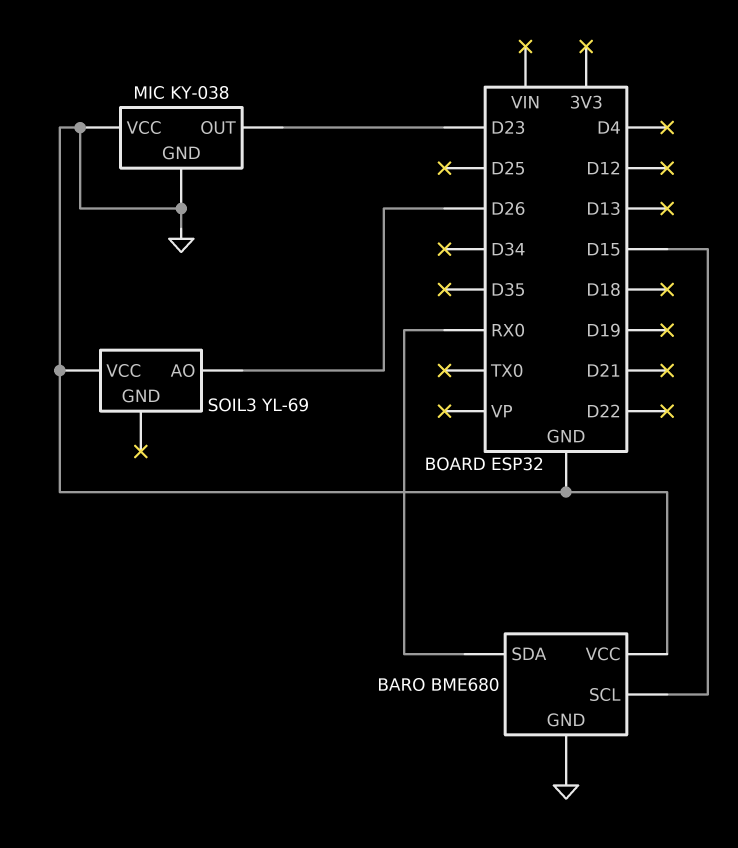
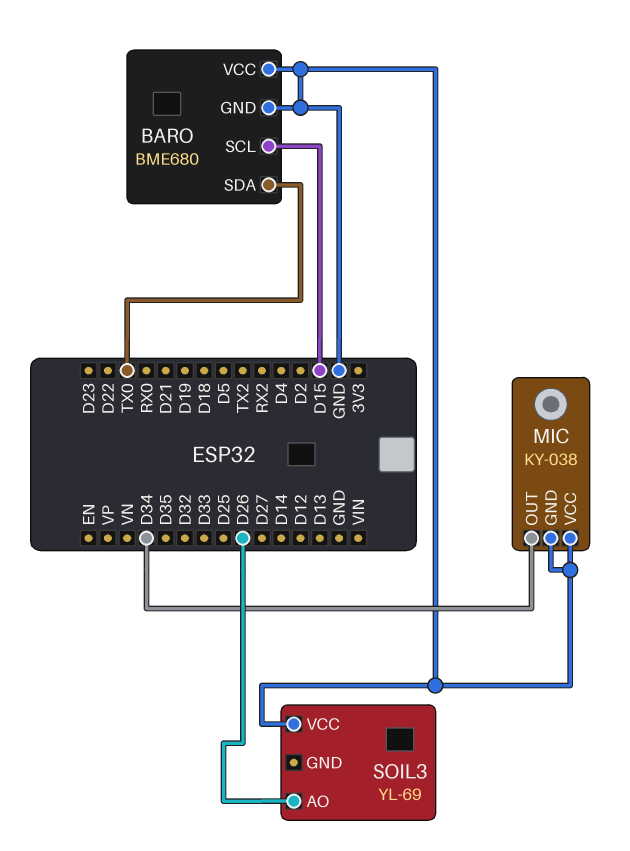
BARO pin SDA: RX0 -> TX0
MIC pin OUT: D23 -> D34

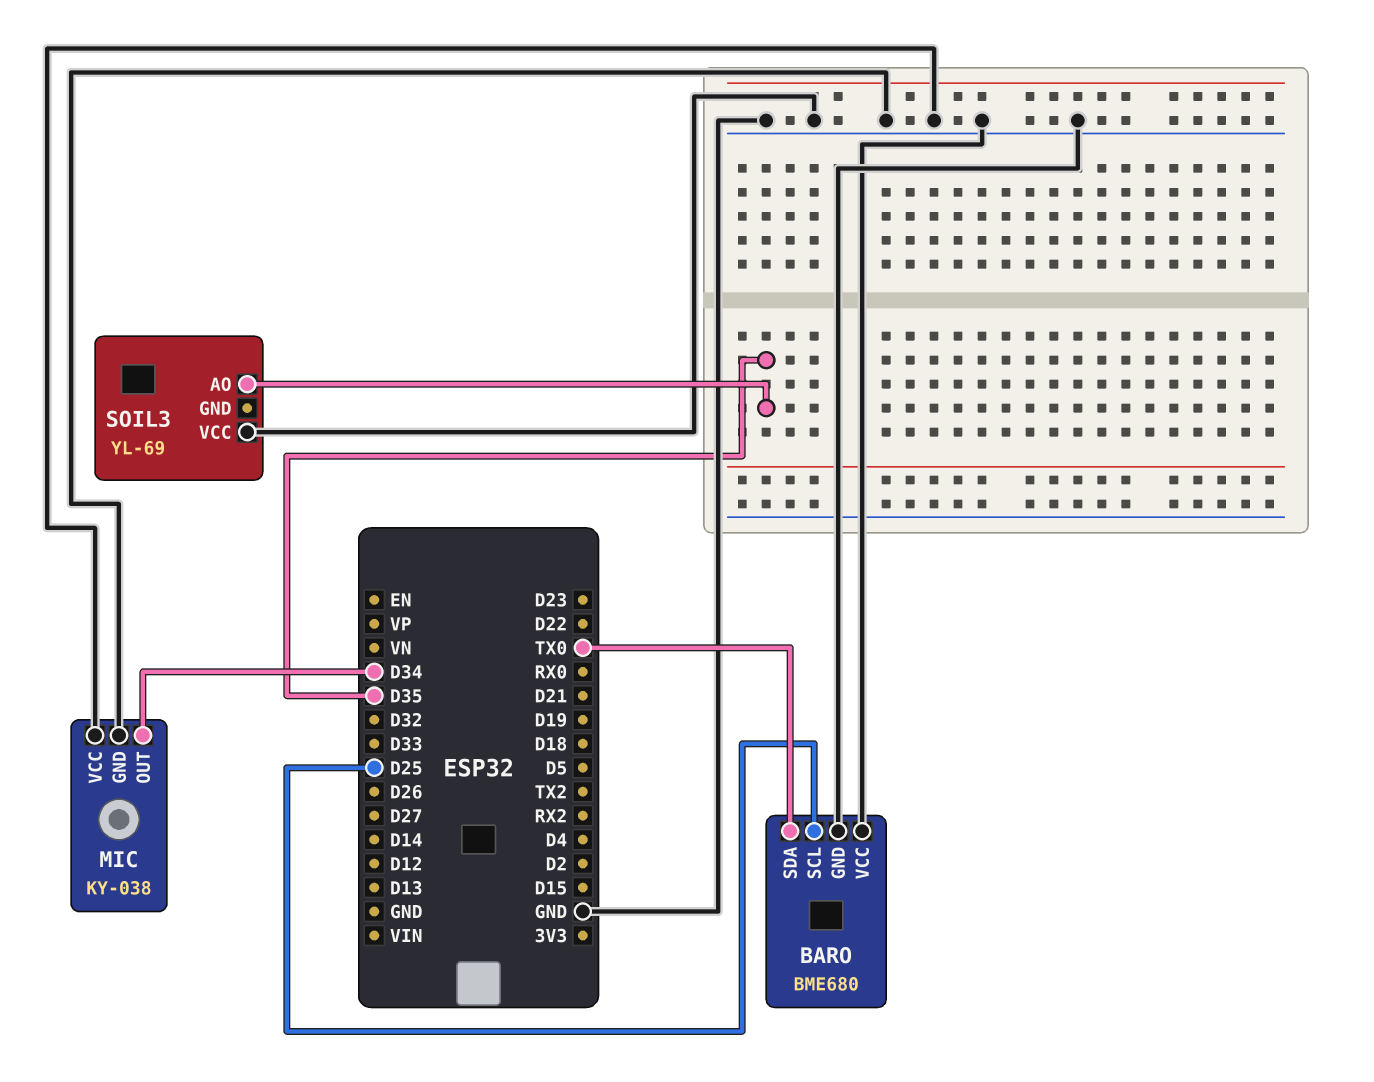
BARO pin SCL: D15 -> D25
SOIL3 pin AO: D26 -> D35

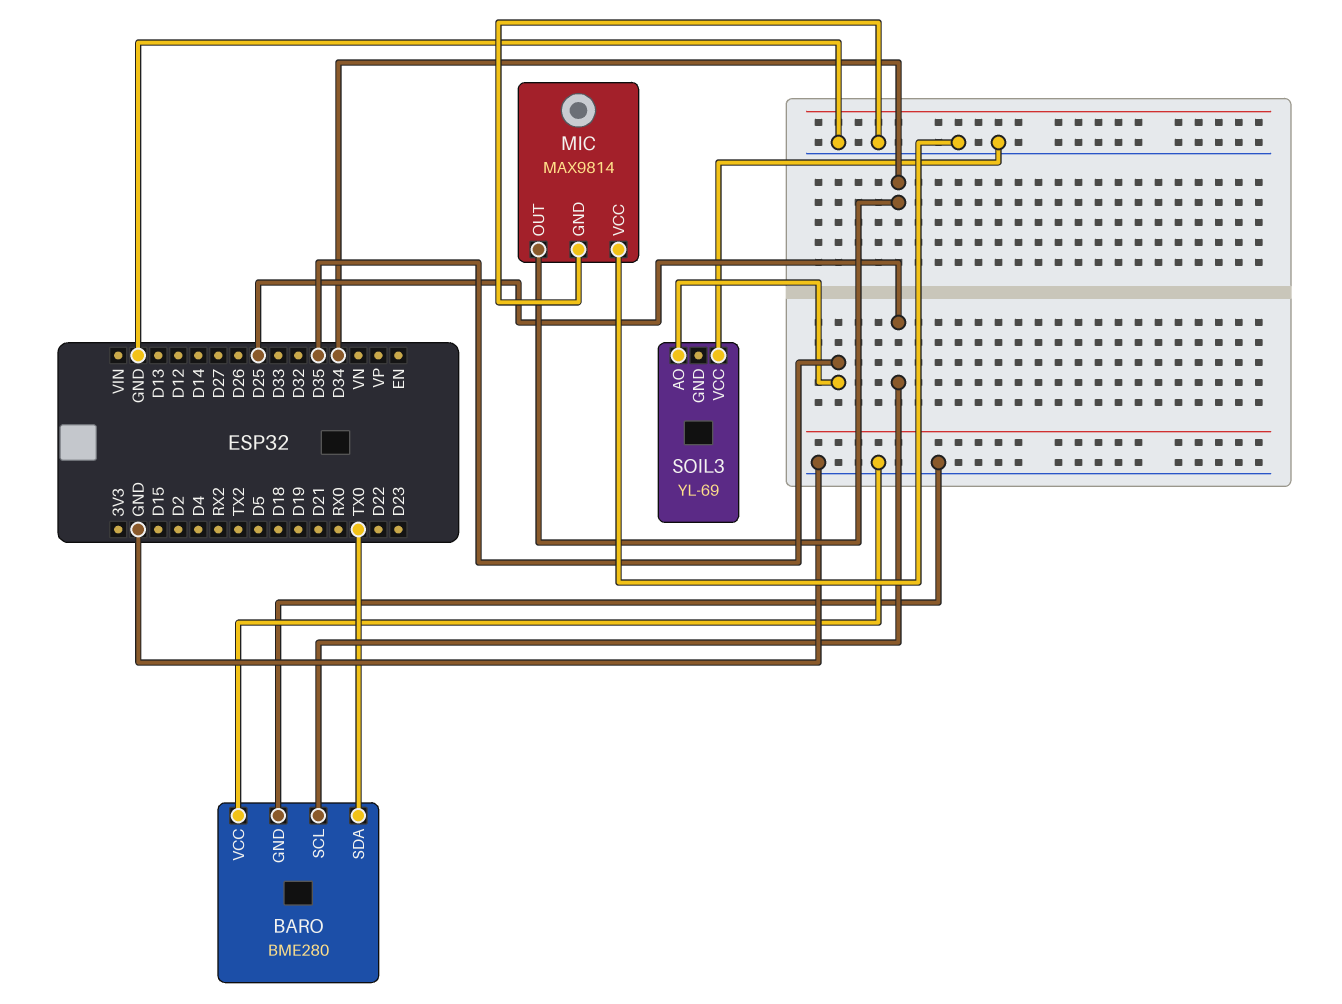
BARO: BME680 -> BME280
MIC: KY-038 -> MAX9814

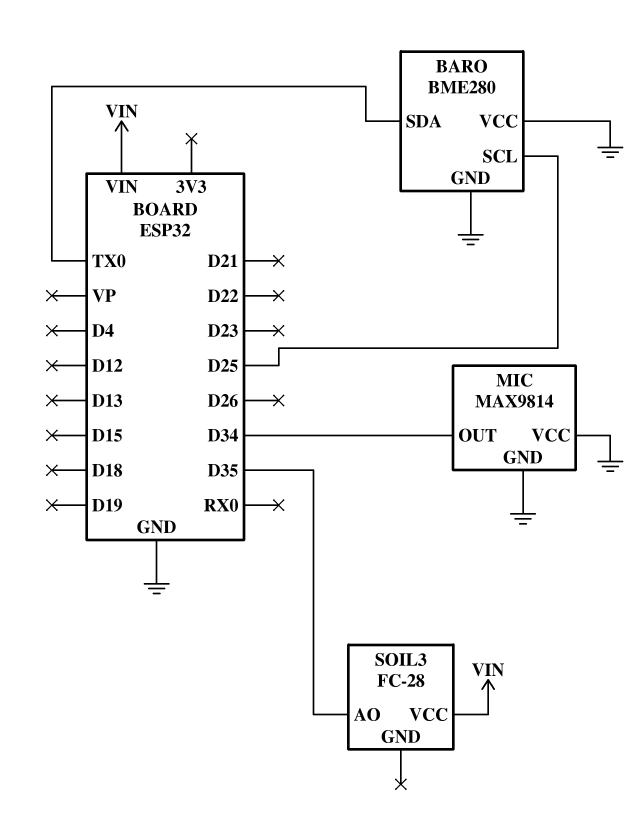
SOIL3: YL-69 -> FC-28
SOIL3 pin VCC: GND -> VIN

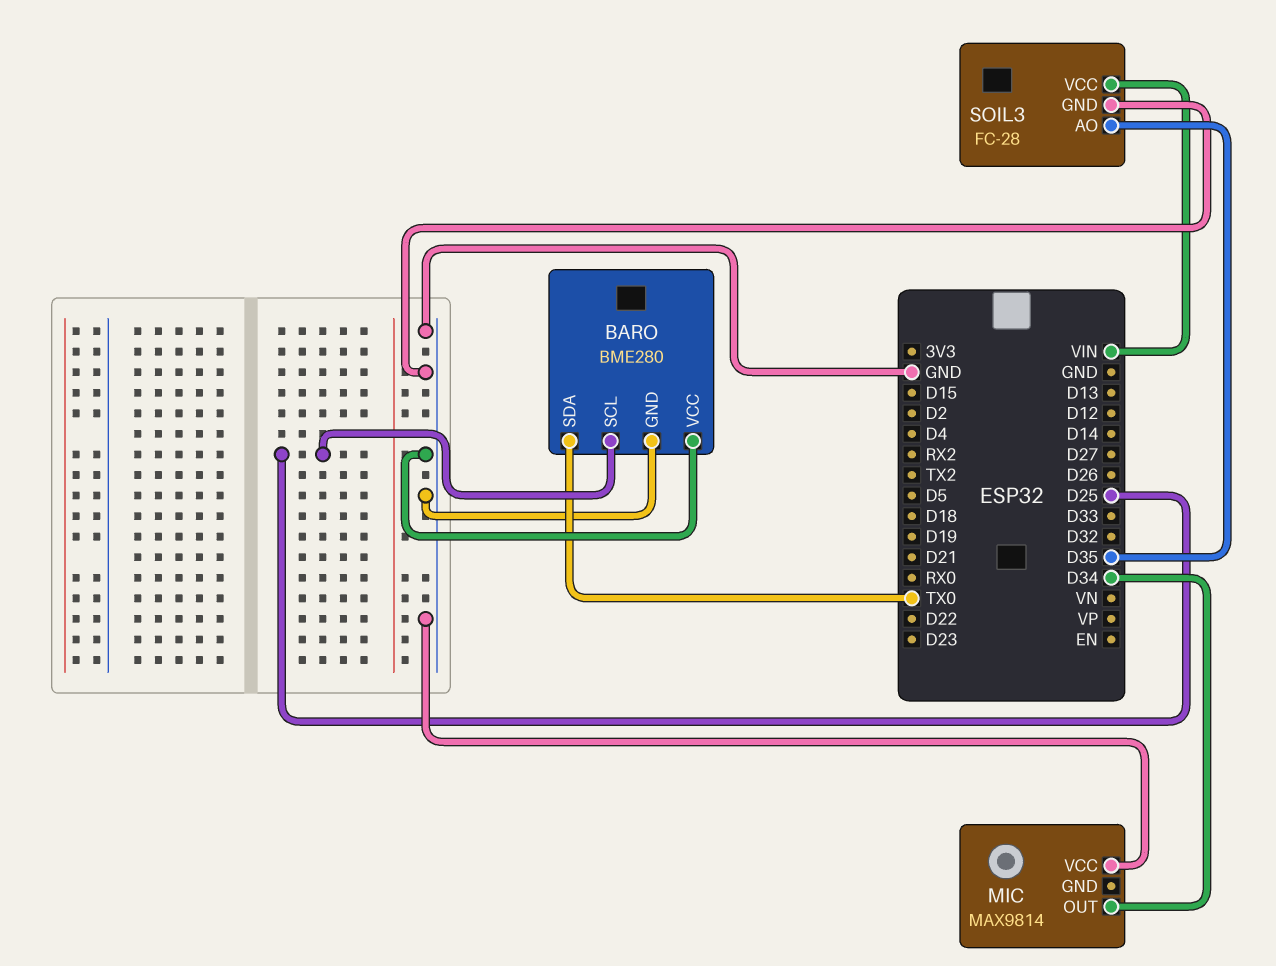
MIC pin GND: GND -> none
SOIL3 pin GND: none -> GND

